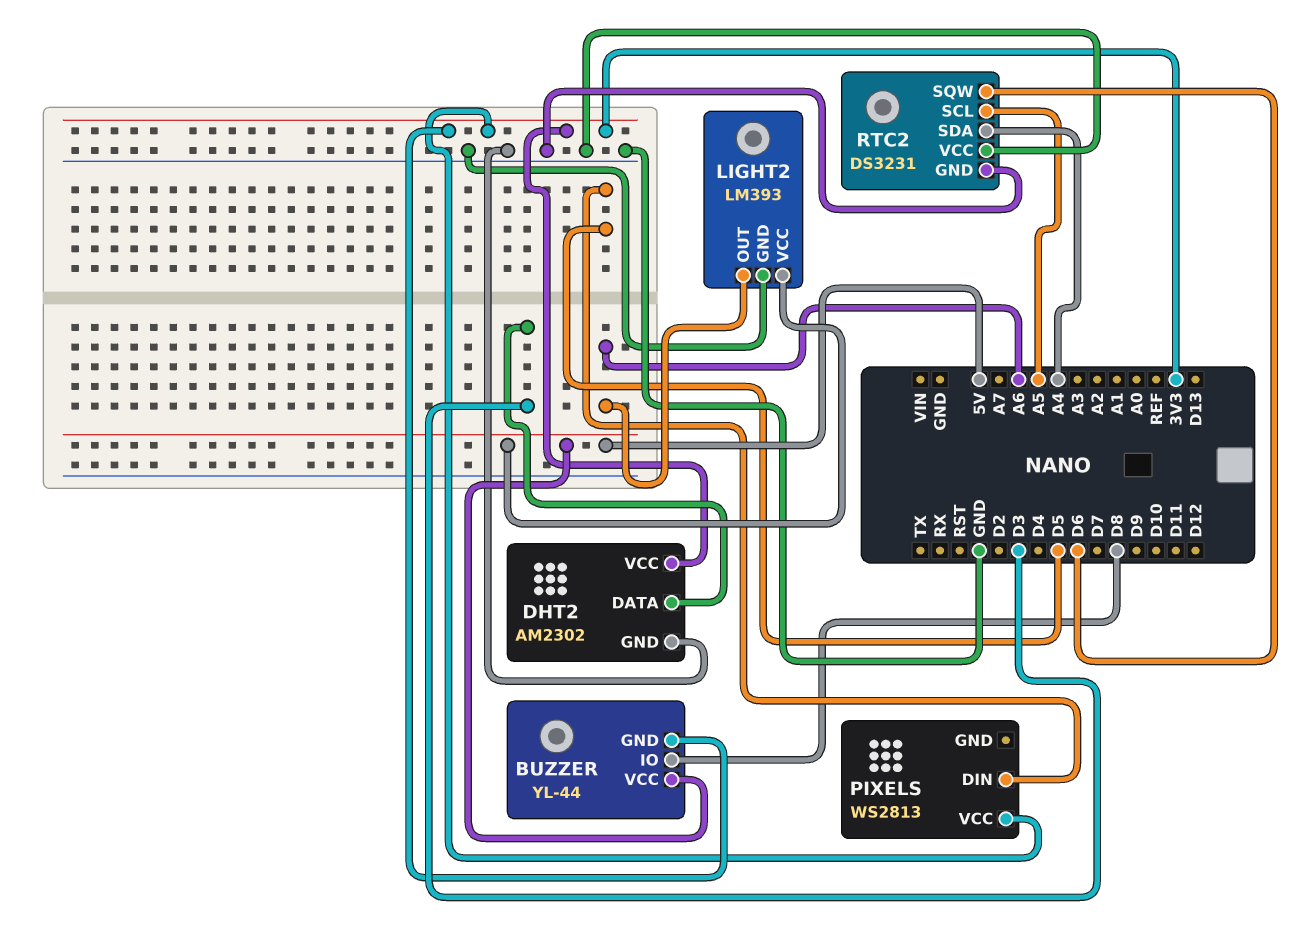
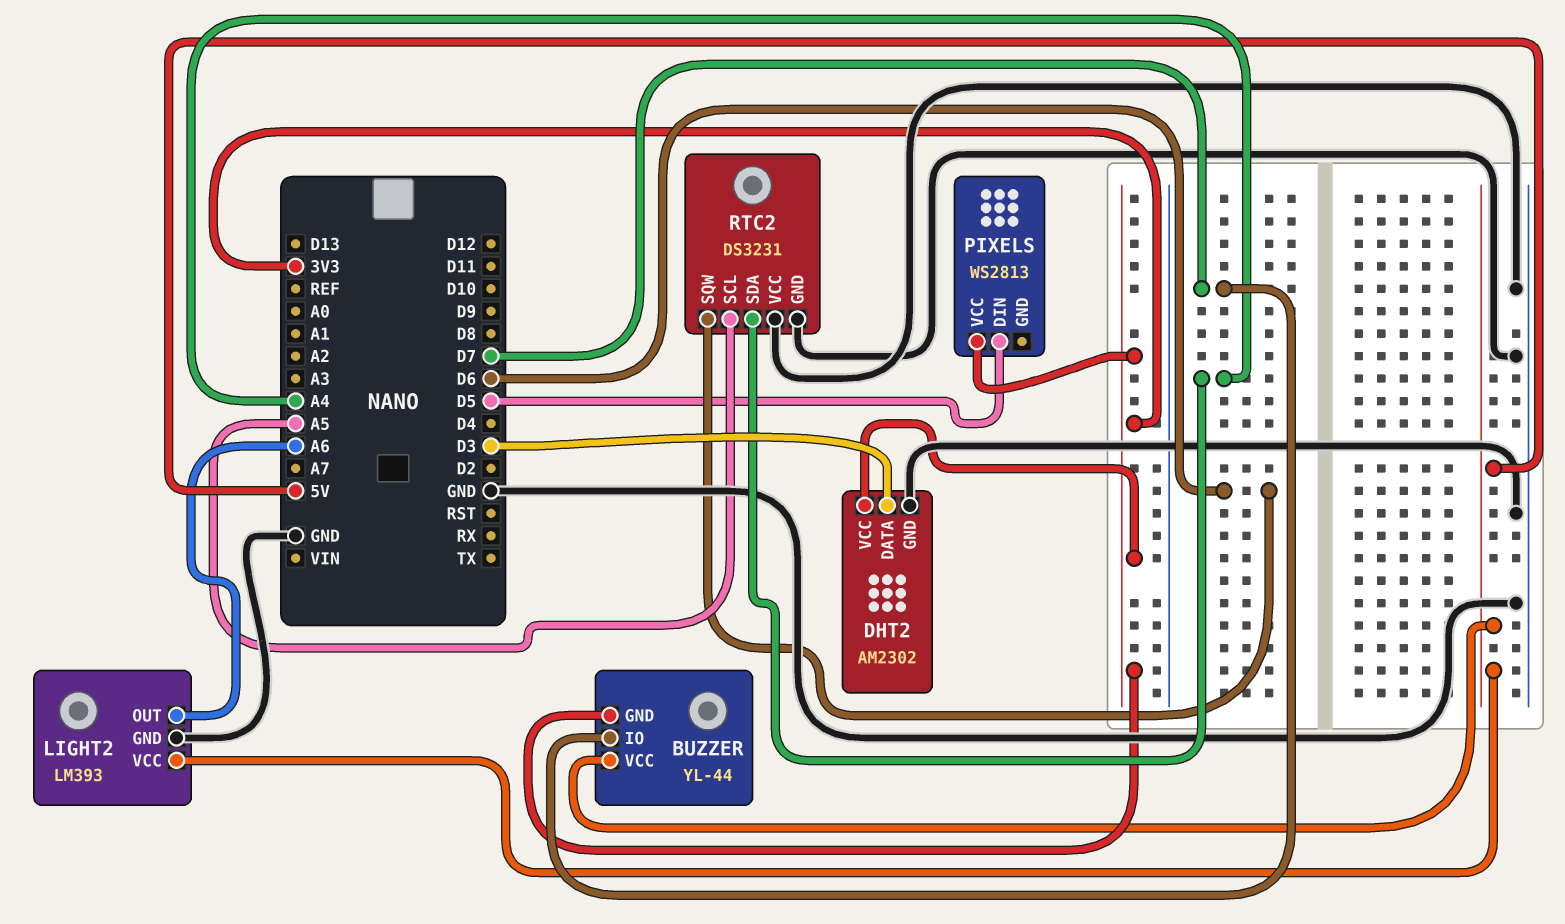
BUZZER pin IO: D8 -> D7

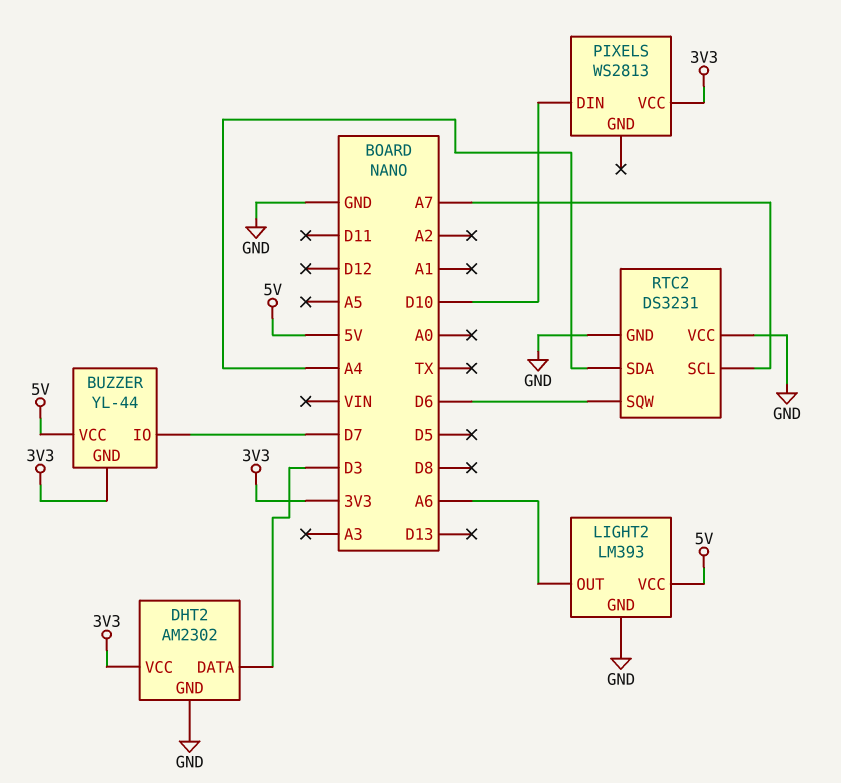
PIXELS pin DIN: D5 -> D10
RTC2 pin SCL: A5 -> A7

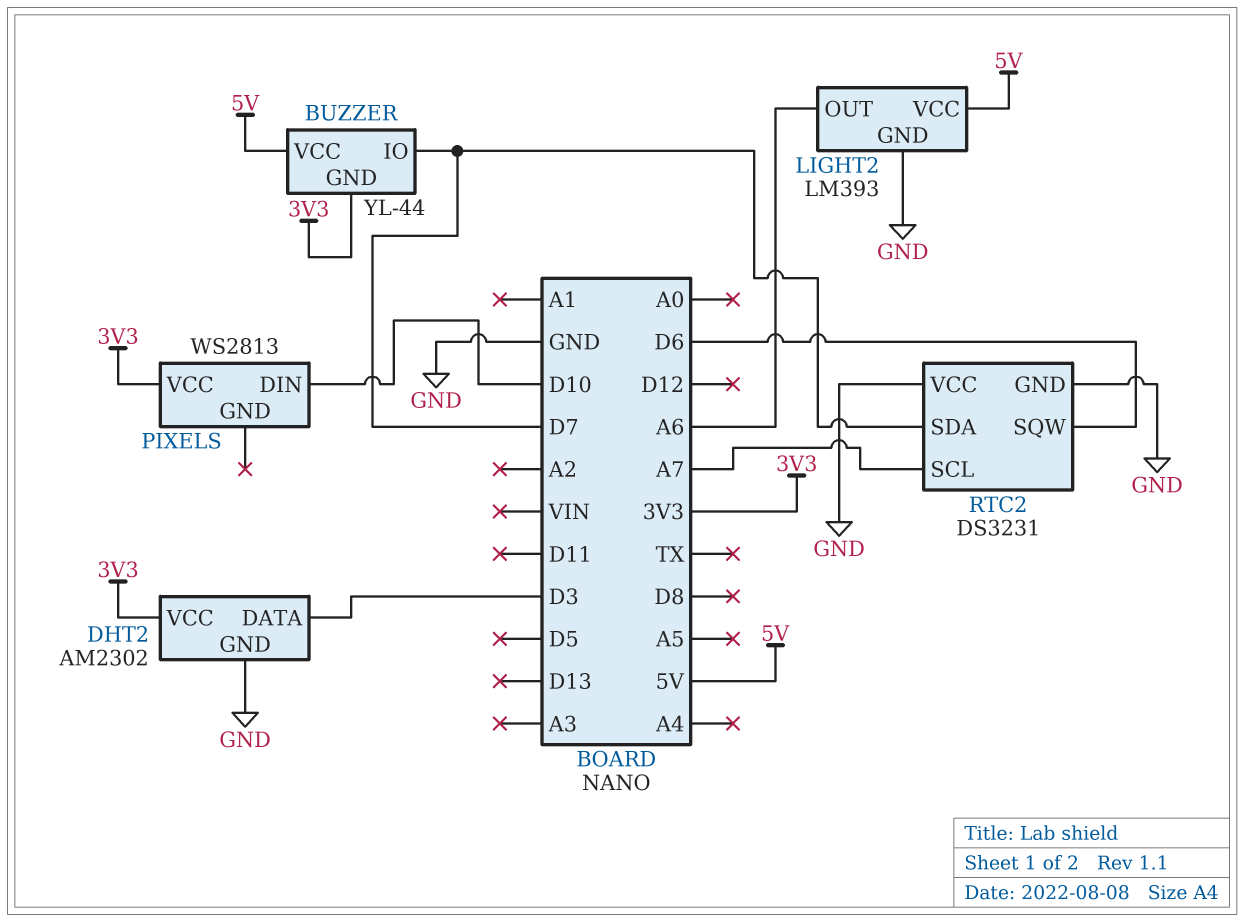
RTC2 pin SDA: A4 -> D7

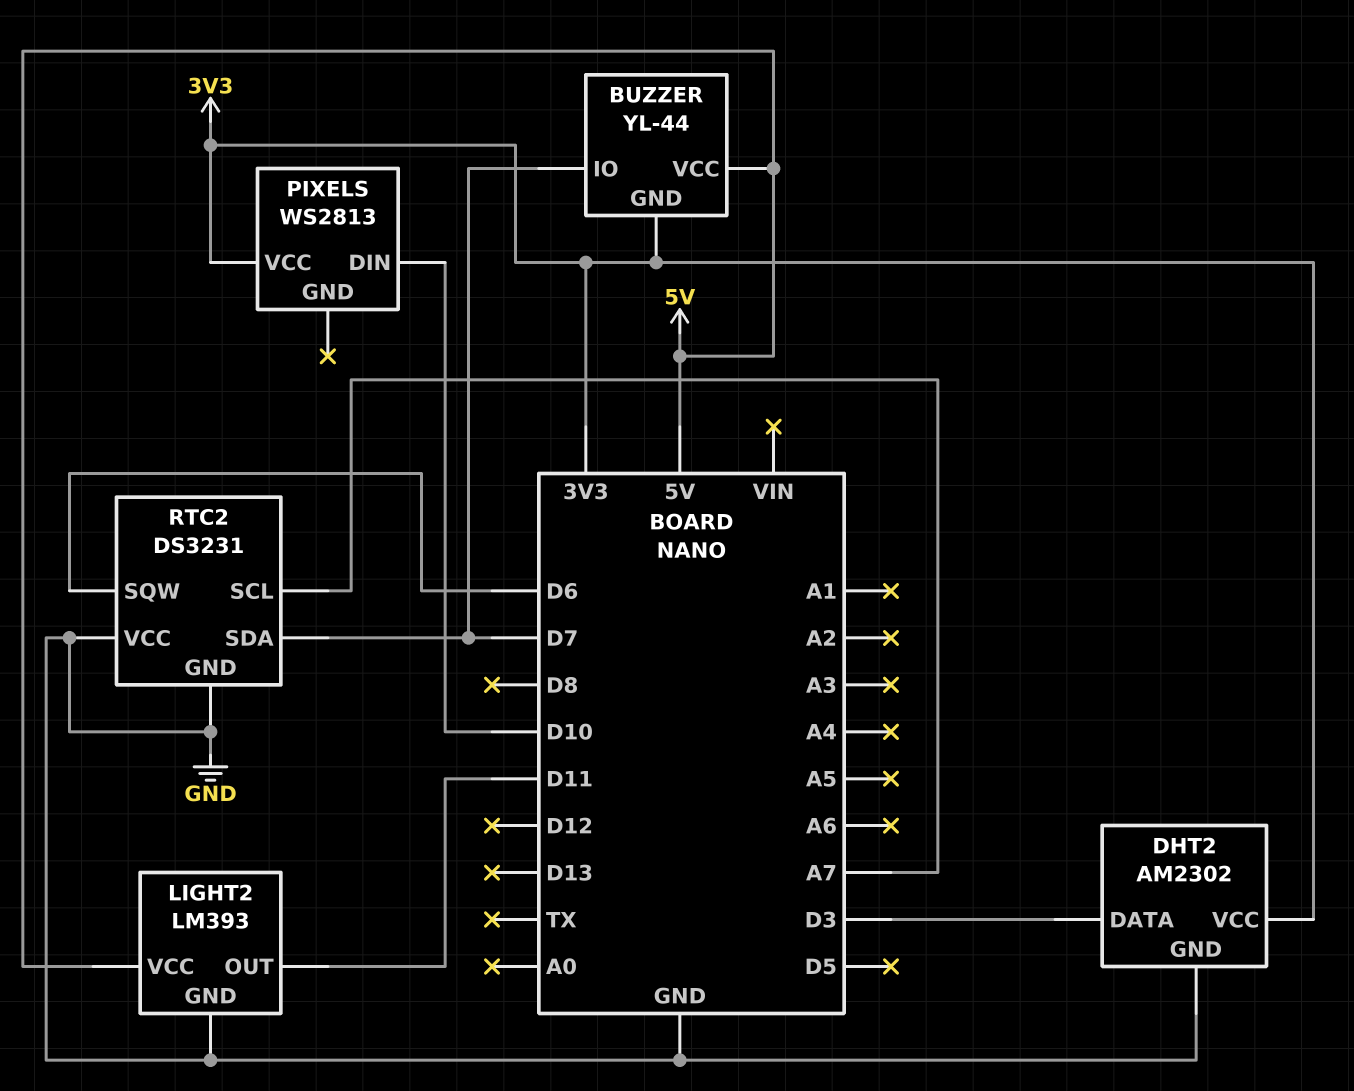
LIGHT2 pin OUT: A6 -> D11

